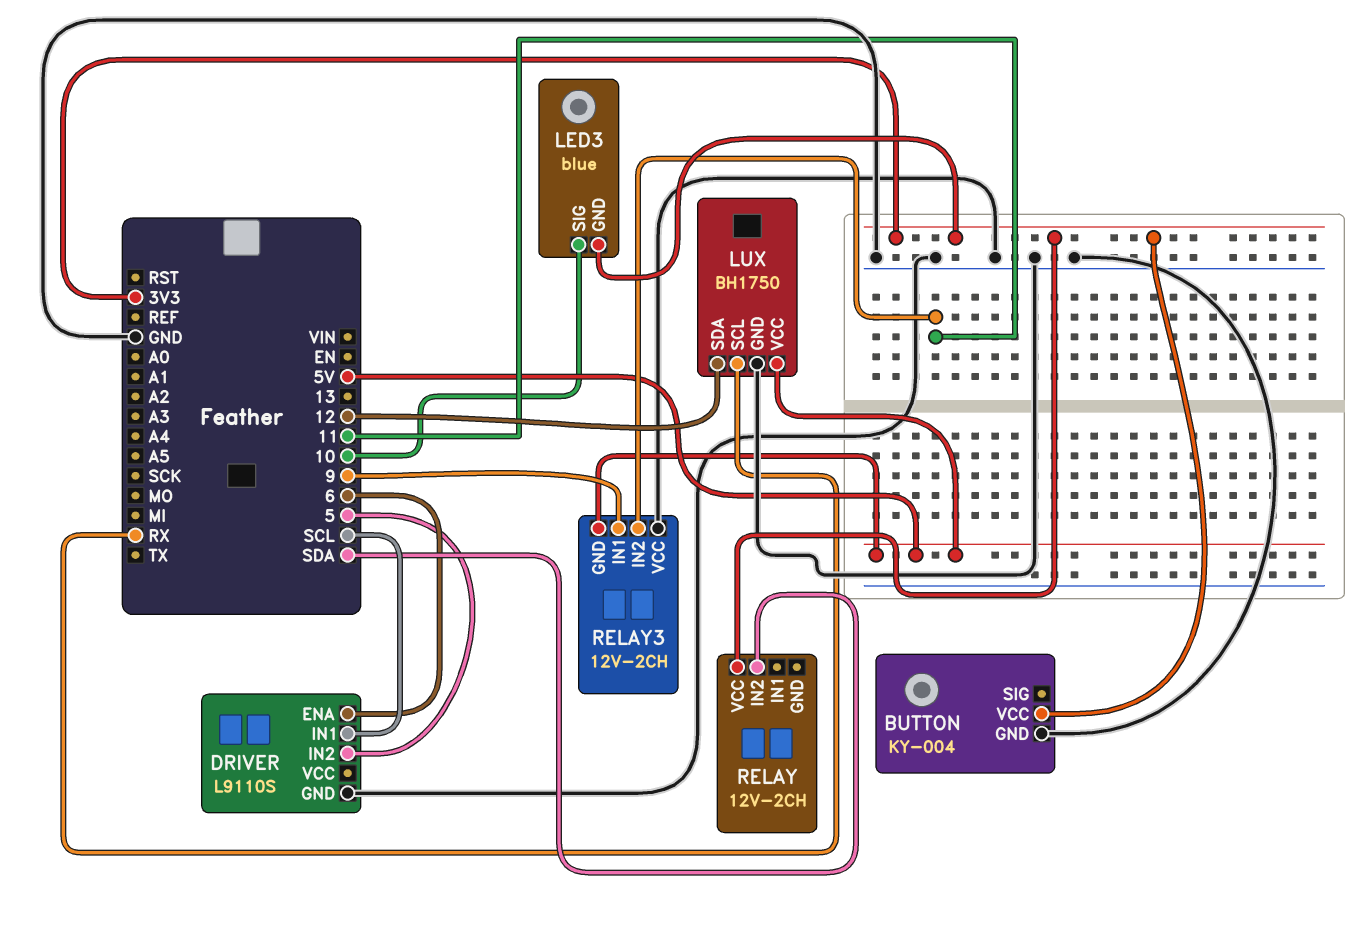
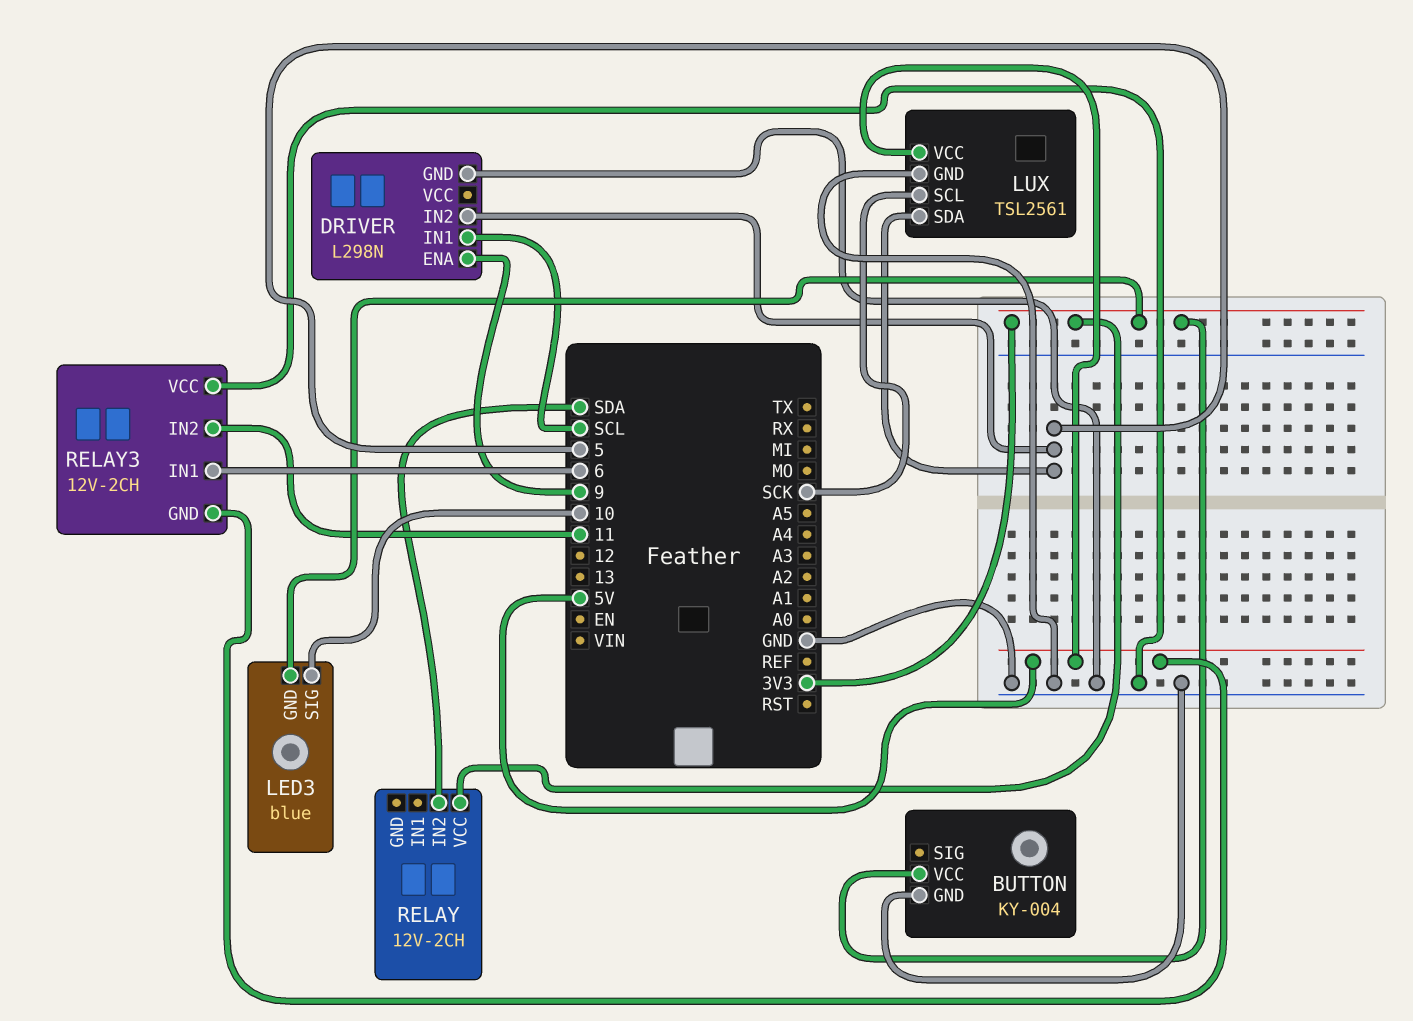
DRIVER: L9110S -> L298N
DRIVER pin ENA: 6 -> 9
LUX: BH1750 -> TSL2561
LUX pin SCL: RX -> SCK
LUX pin SDA: 12 -> 5
RELAY3 pin IN1: 9 -> 6

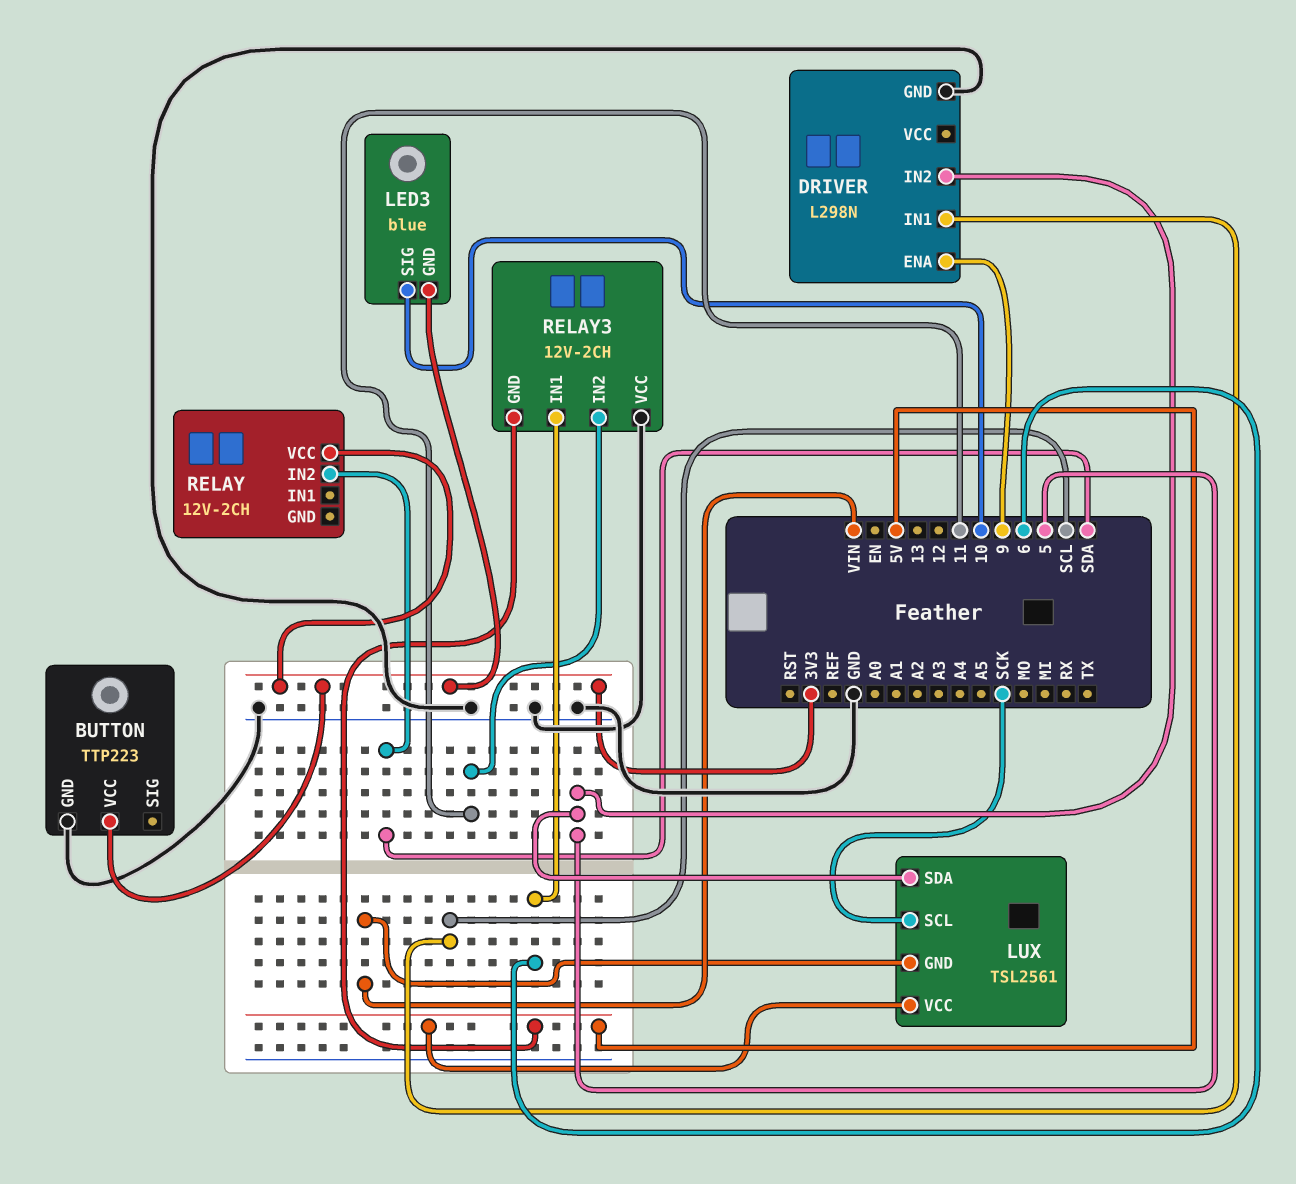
BUTTON: KY-004 -> TTP223
LUX pin GND: GND -> VIN

